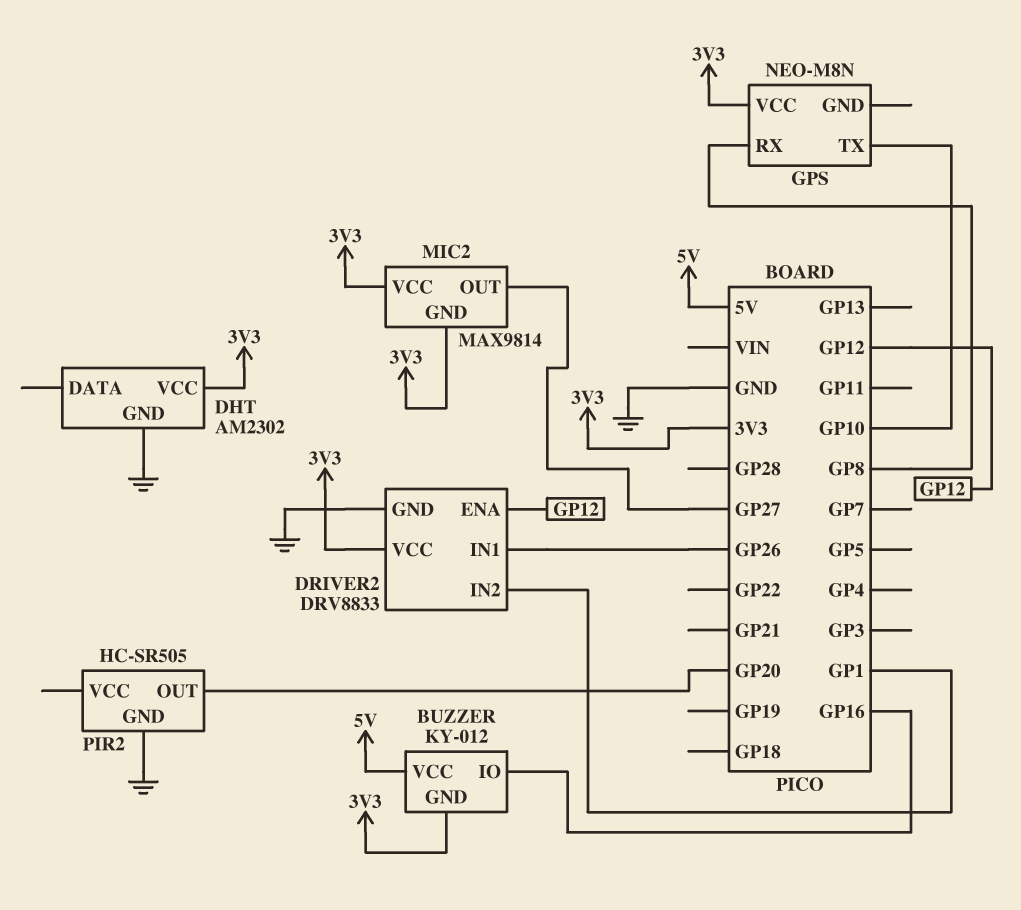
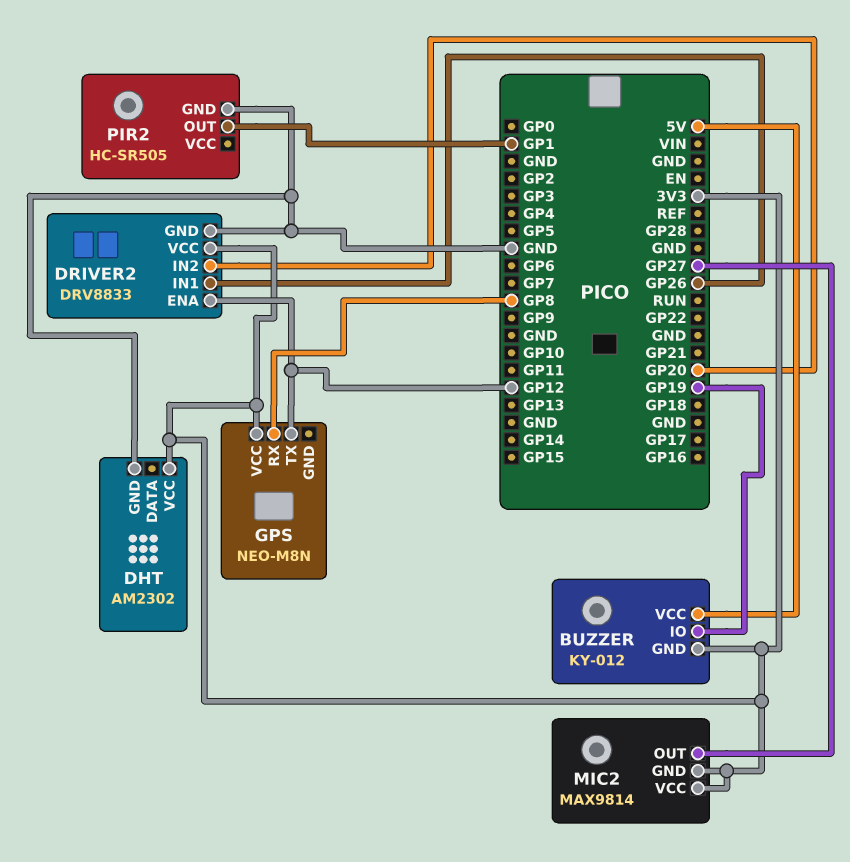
BUZZER pin IO: GP16 -> GP19
DRIVER2 pin IN2: GP1 -> GP20
GPS pin TX: GP10 -> GP12
PIR2 pin OUT: GP20 -> GP1

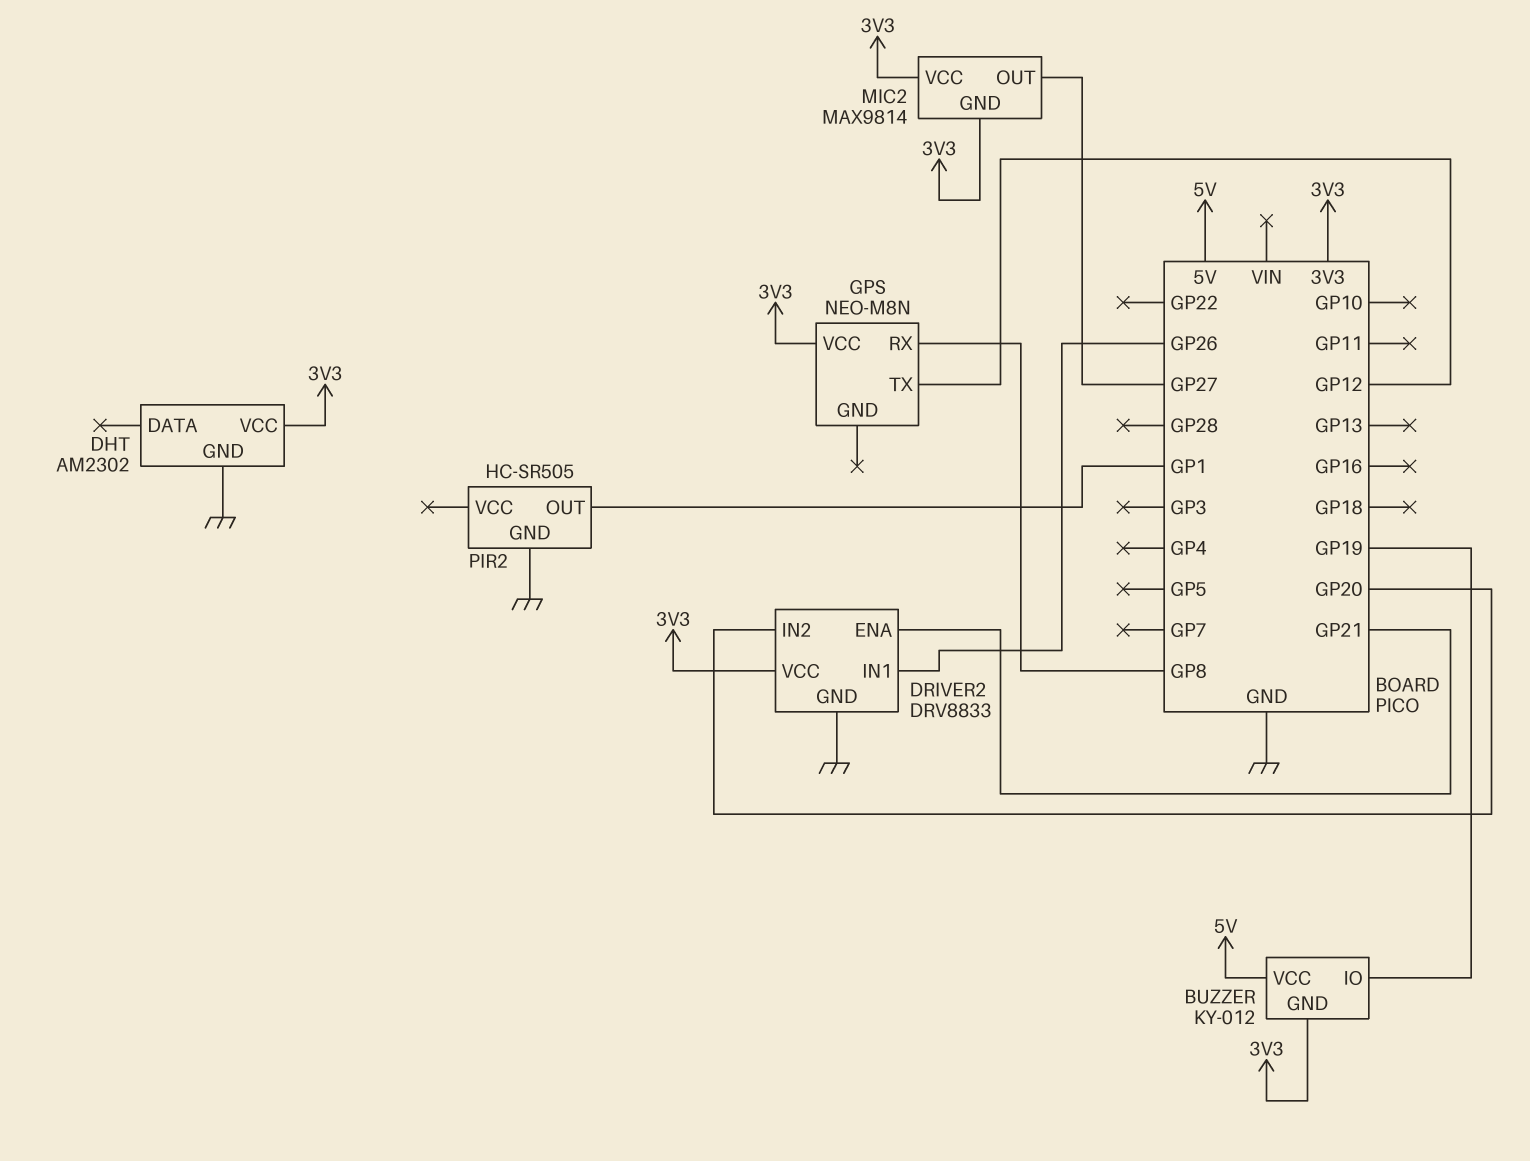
DRIVER2 pin ENA: GP12 -> GP21

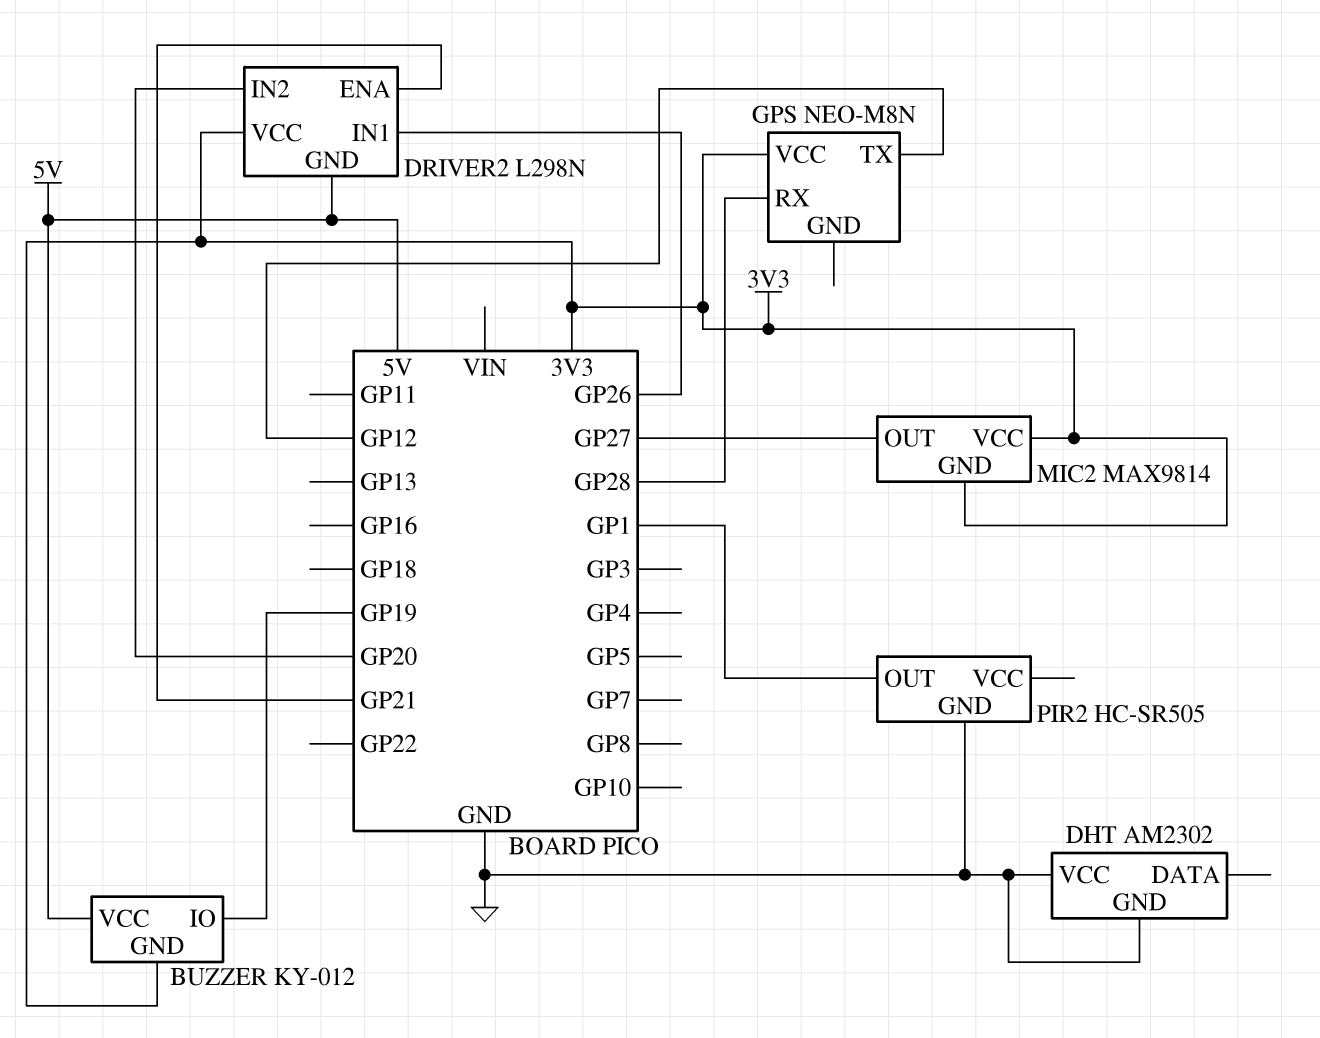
DHT pin VCC: 3V3 -> GND
DRIVER2: DRV8833 -> L298N
DRIVER2 pin GND: GND -> 5V
GPS pin RX: GP8 -> GP28

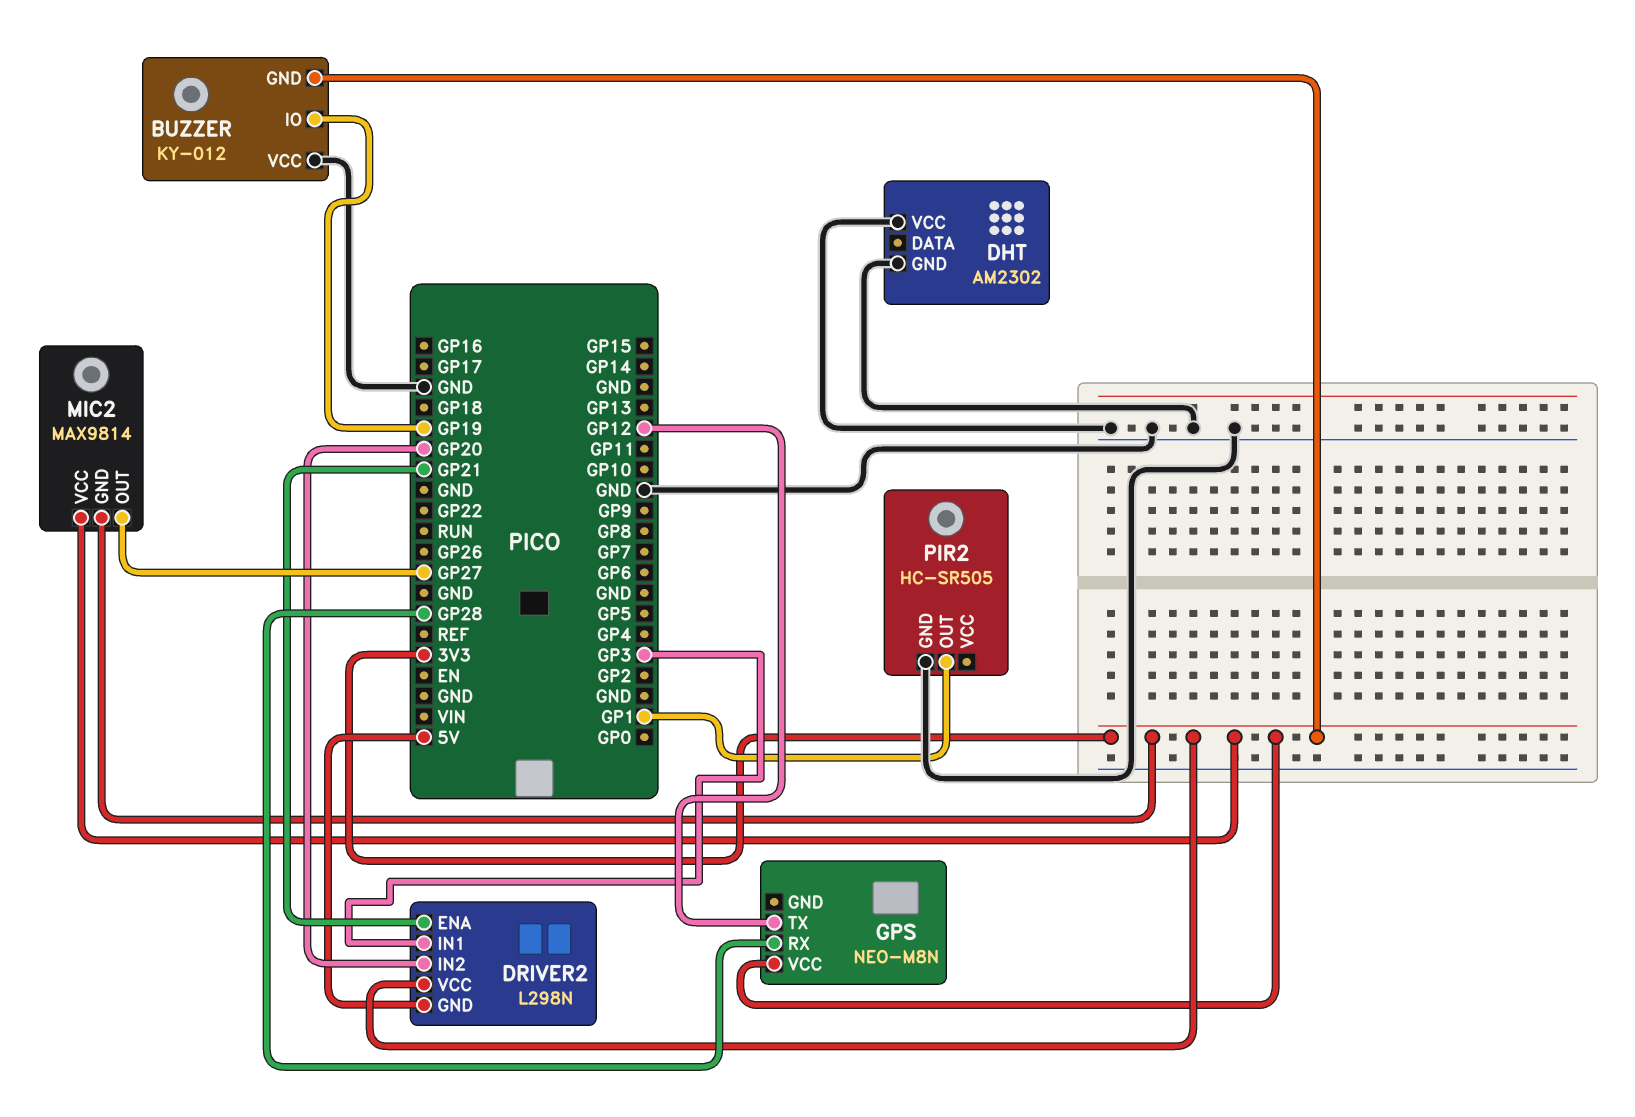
BUZZER pin VCC: 5V -> GND
DRIVER2 pin IN1: GP26 -> GP3

